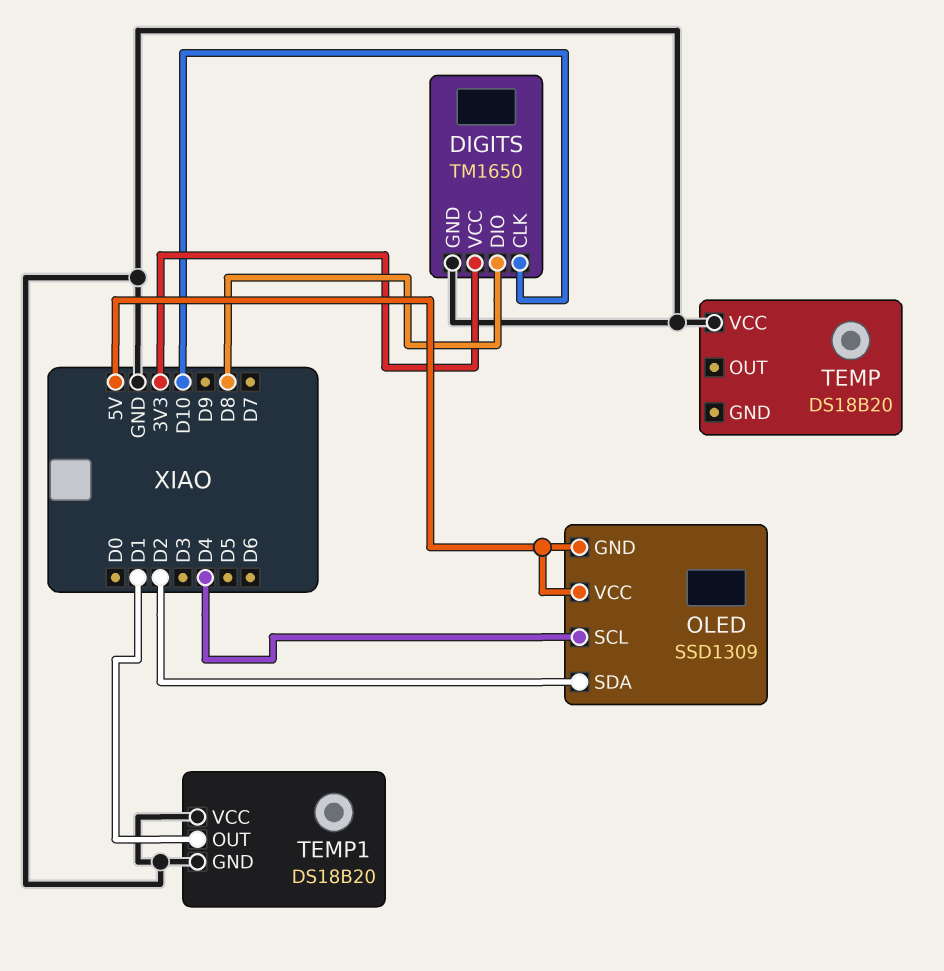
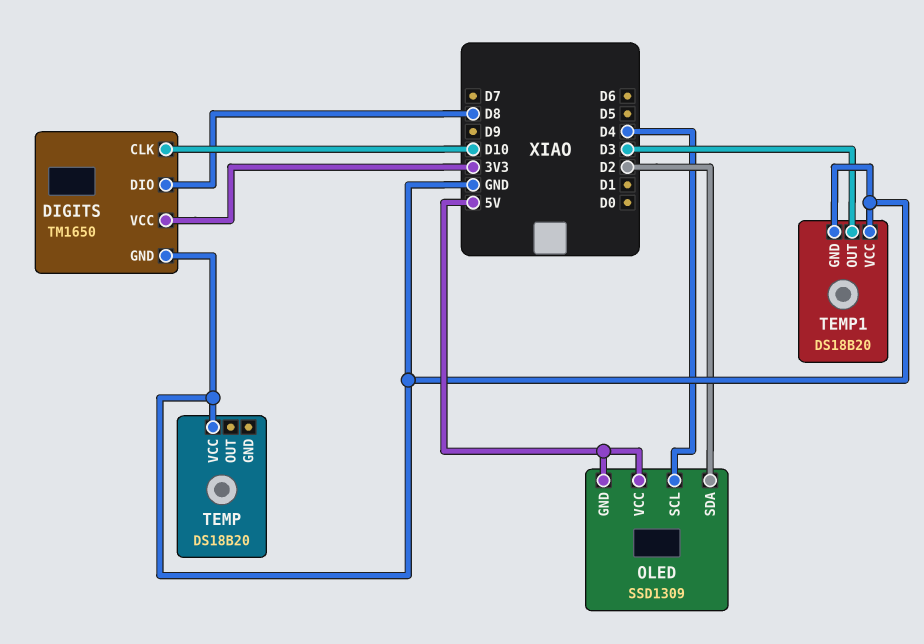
TEMP1 pin OUT: D1 -> D3

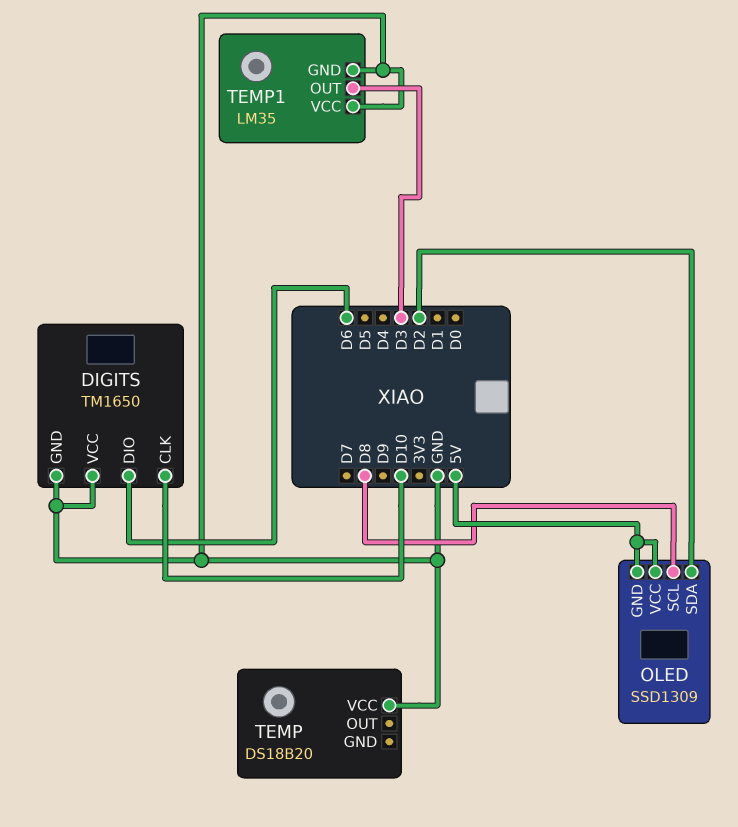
DIGITS pin DIO: D8 -> D6
DIGITS pin VCC: 3V3 -> GND
OLED pin SCL: D4 -> D8
TEMP1: DS18B20 -> LM35

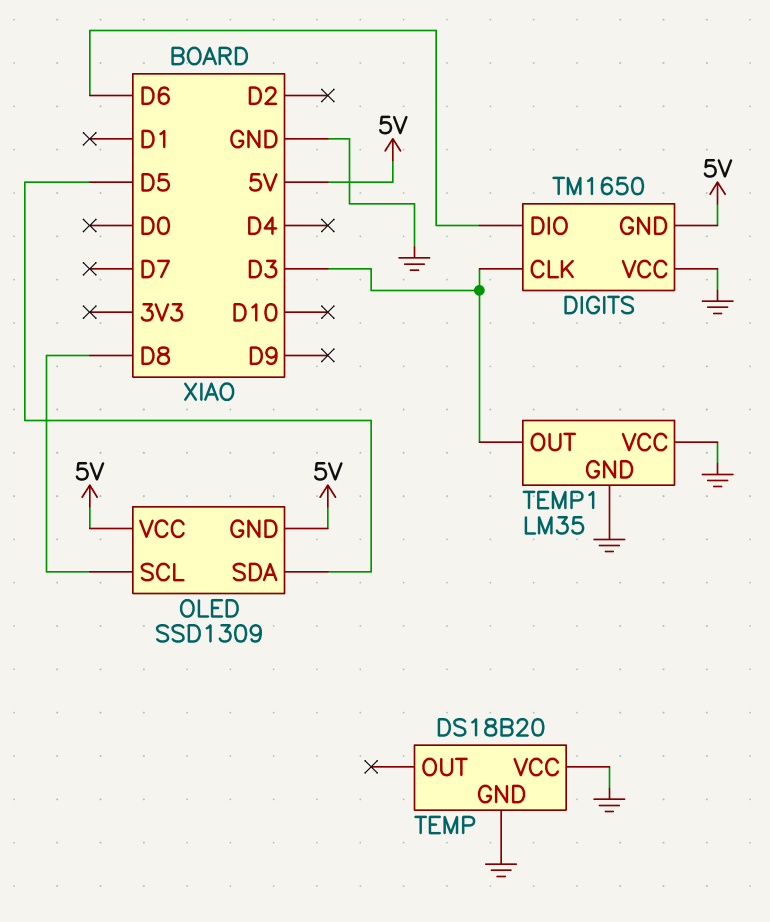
DIGITS pin CLK: D10 -> D3
DIGITS pin GND: GND -> 5V
OLED pin SDA: D2 -> D5
TEMP pin GND: none -> GND

